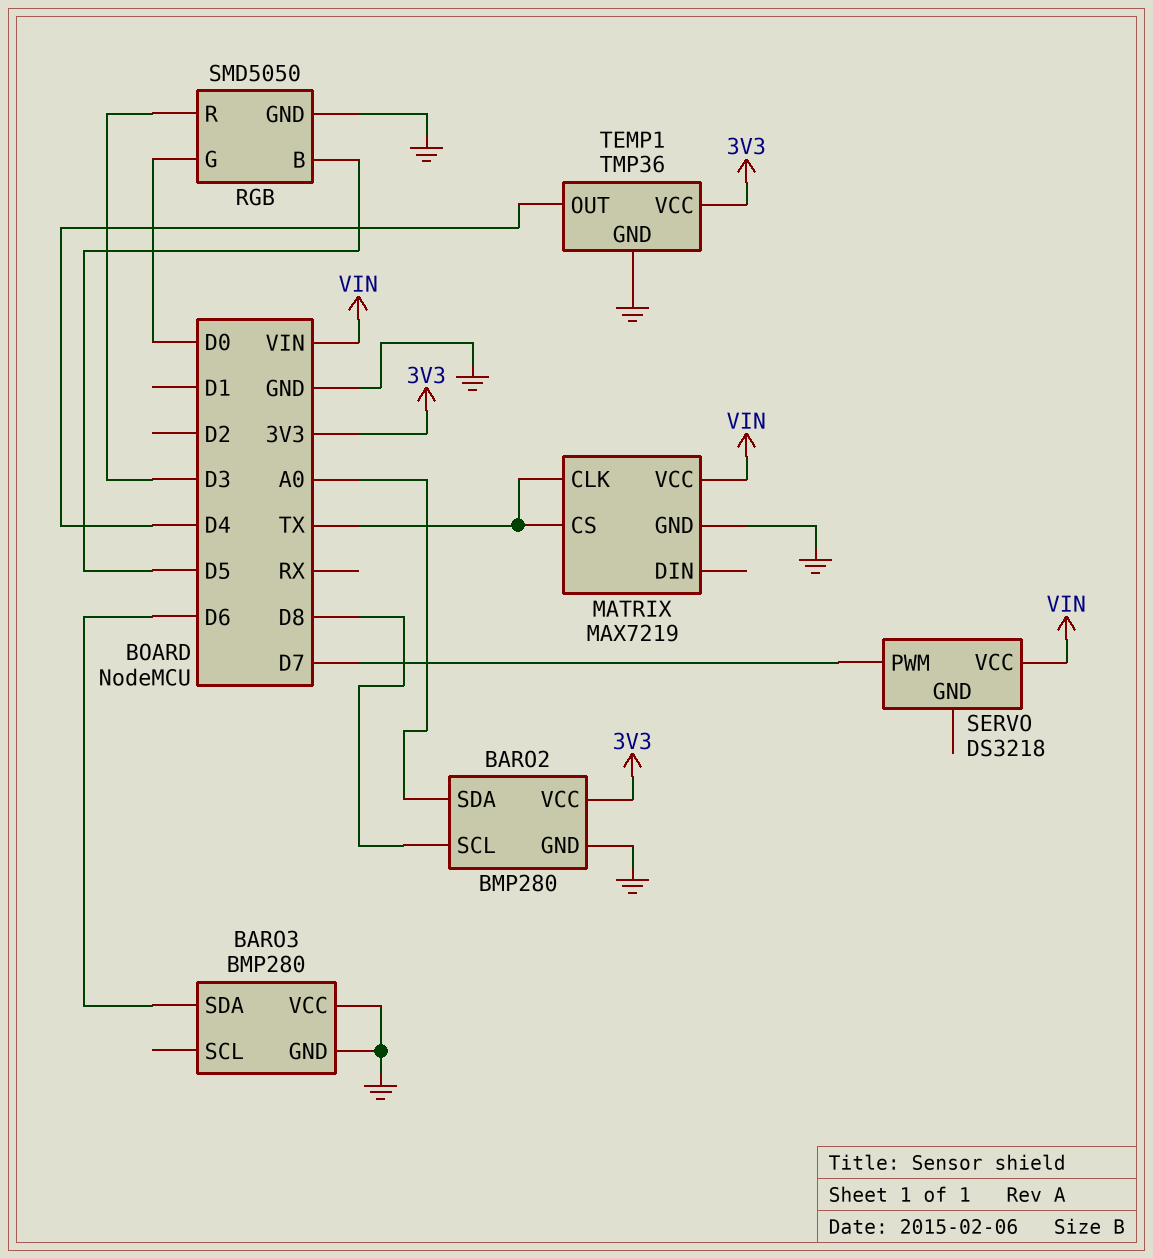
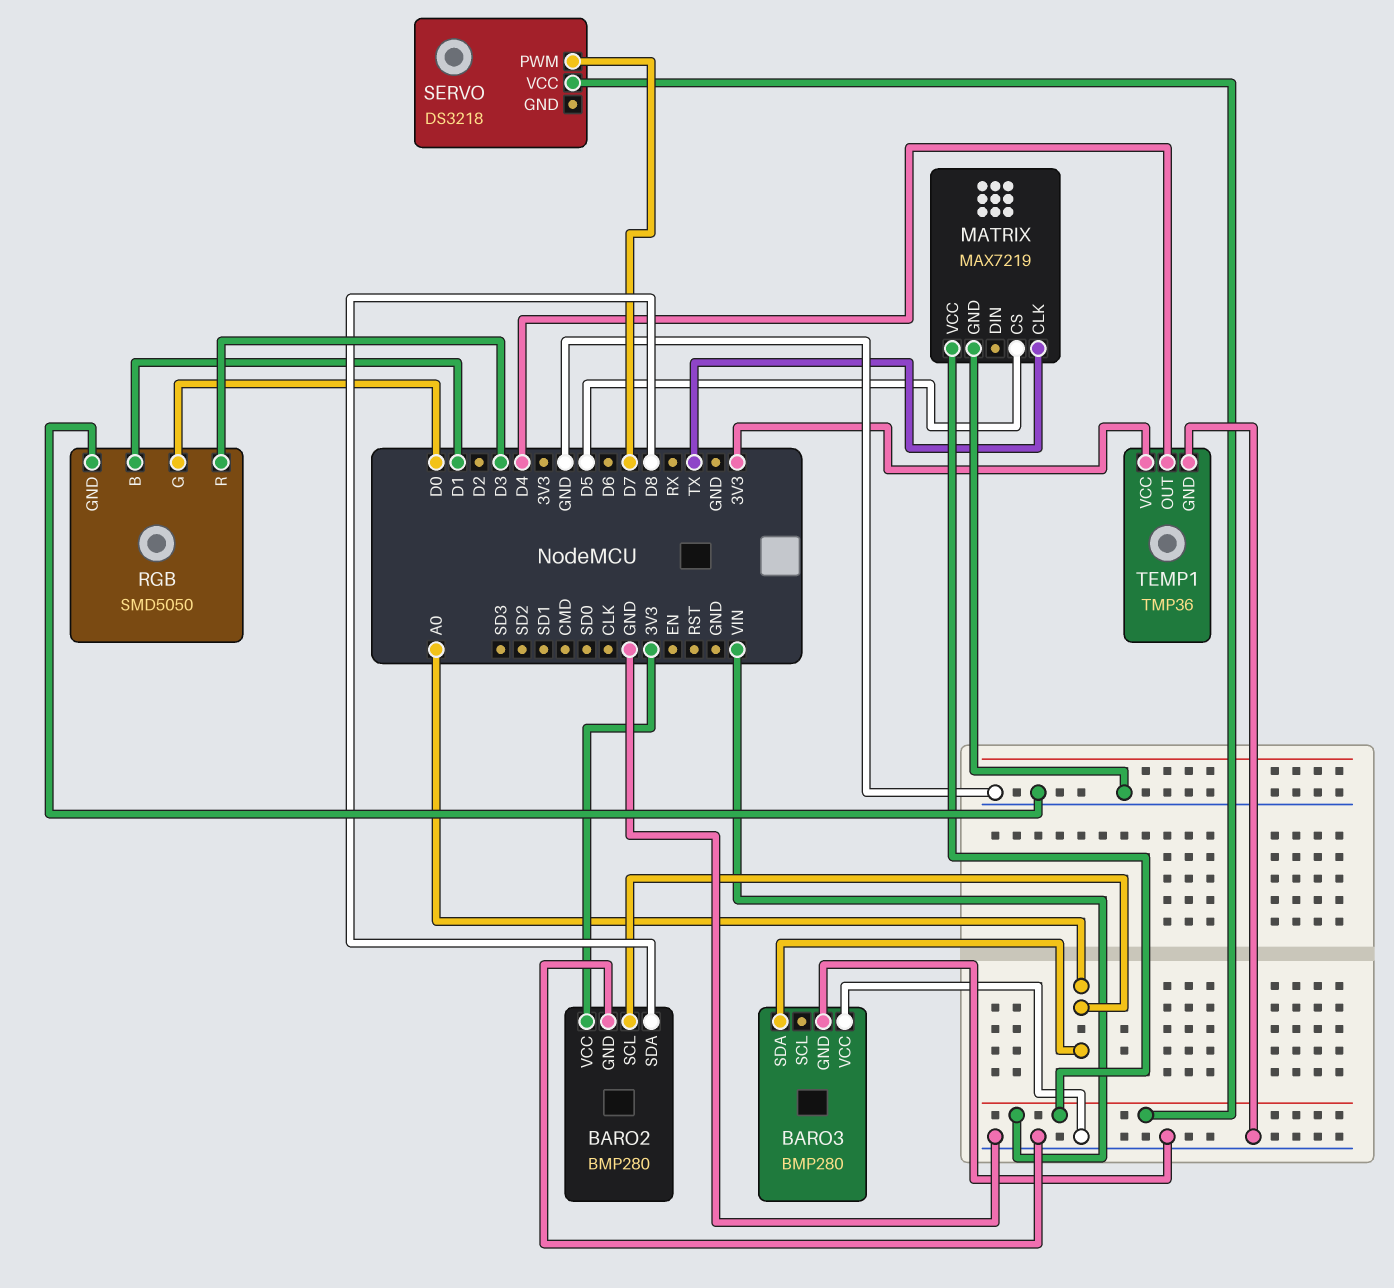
BARO2 pin SCL: D8 -> A0
BARO2 pin SDA: A0 -> D8
BARO3 pin SDA: D6 -> A0
MATRIX pin CS: TX -> D5
RGB pin B: D5 -> D1

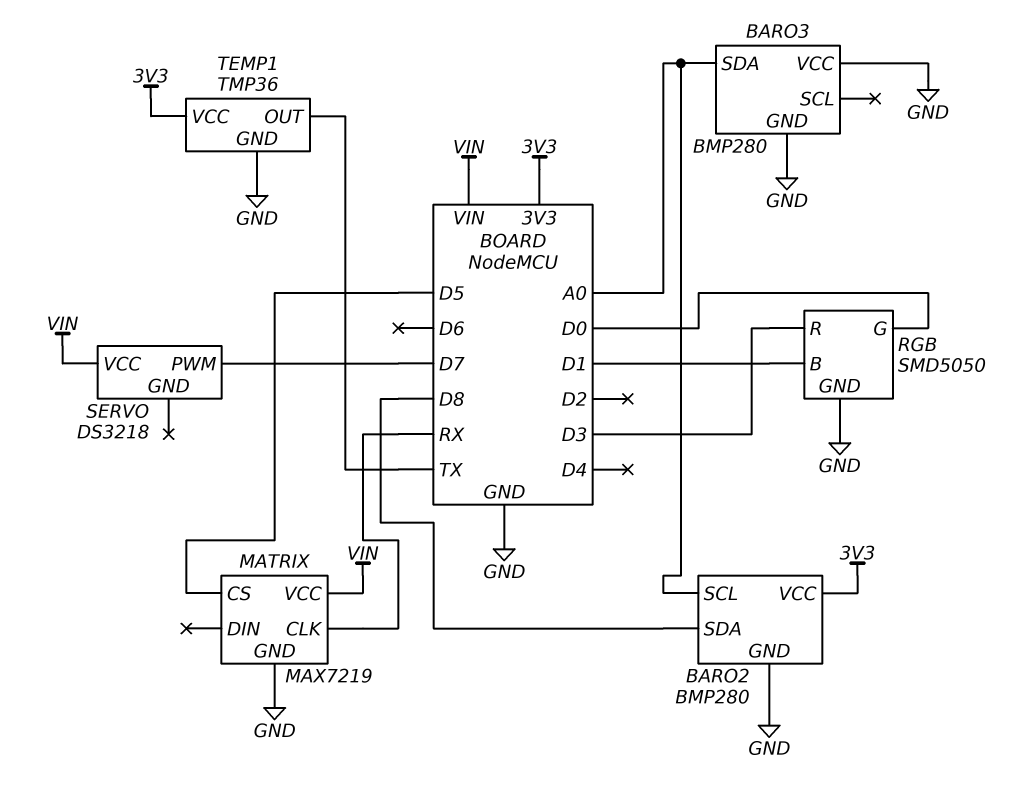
MATRIX pin CLK: TX -> RX
TEMP1 pin OUT: D4 -> TX

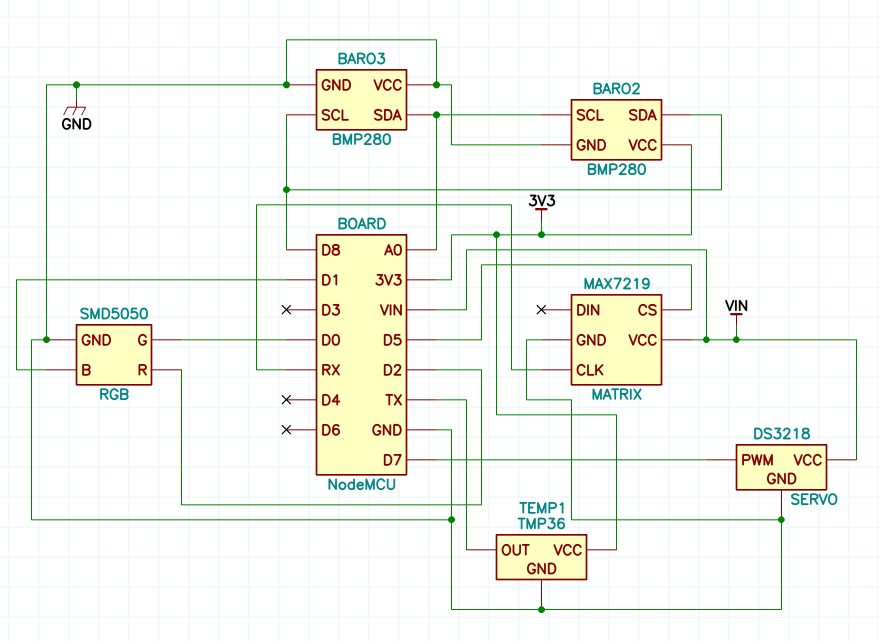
BARO3 pin SCL: none -> D8
RGB pin R: D3 -> D2
SERVO pin GND: none -> GND

